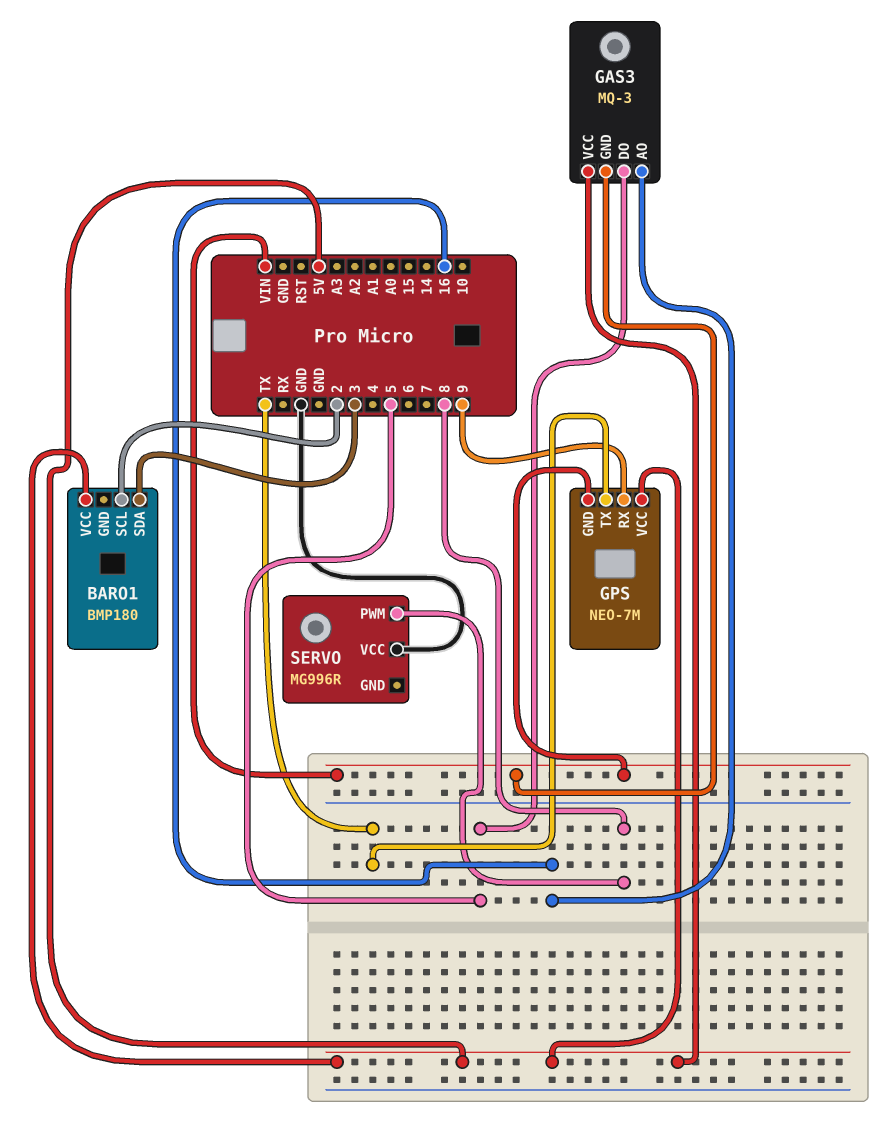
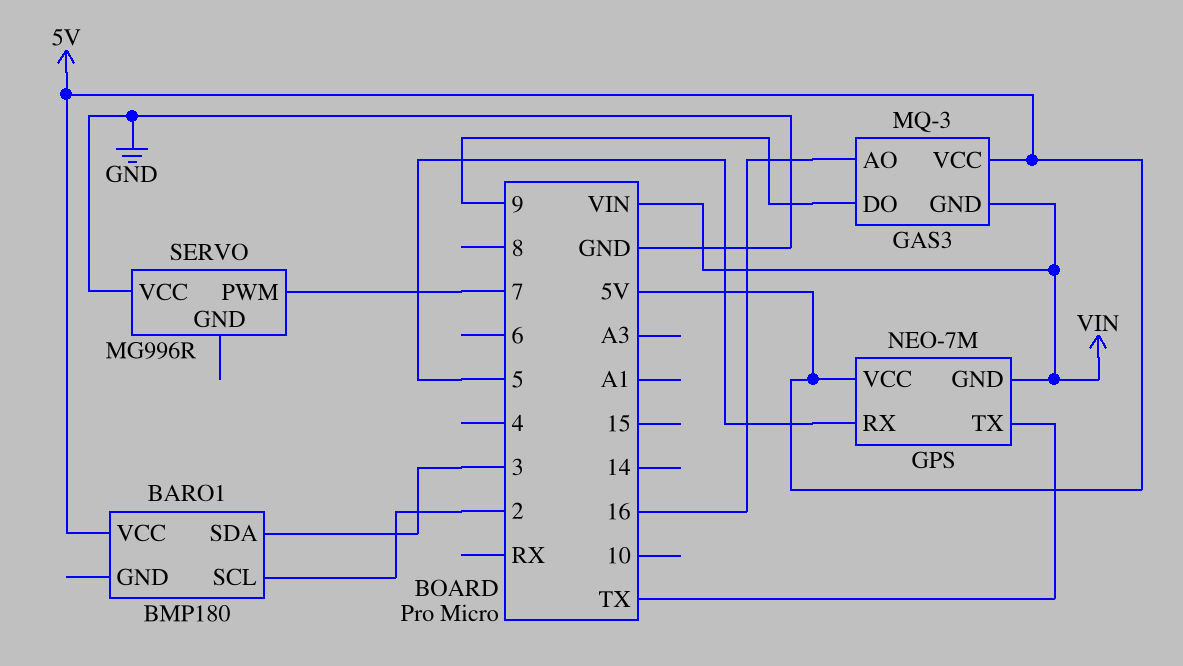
GAS3 pin DO: 5 -> 9
GPS pin RX: 9 -> 5
SERVO pin PWM: 8 -> 7

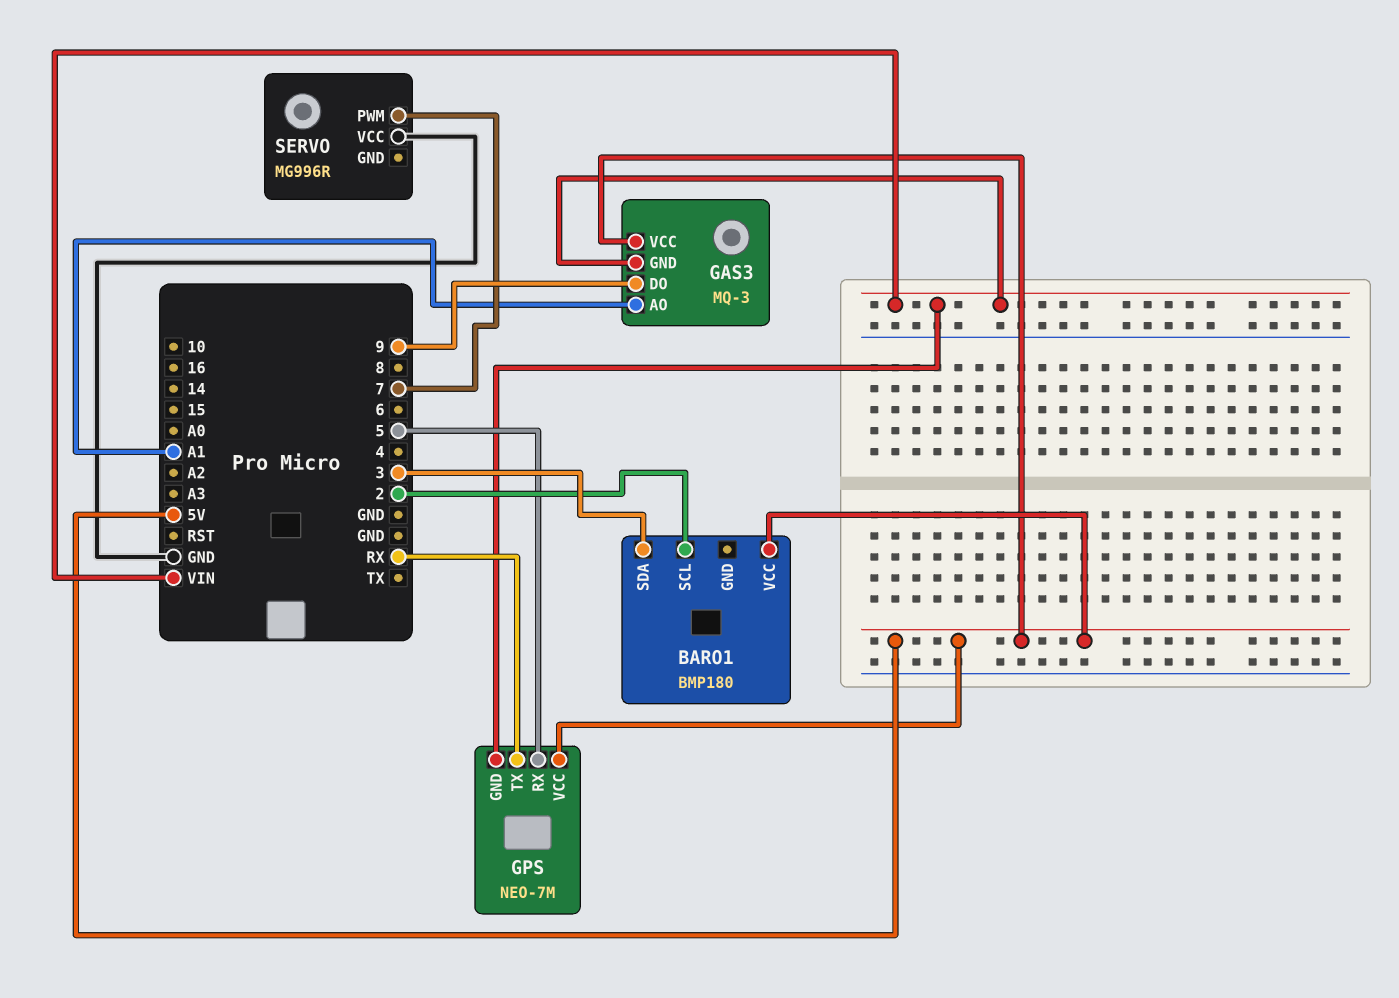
GAS3 pin AO: 16 -> A1
GPS pin TX: TX -> RX

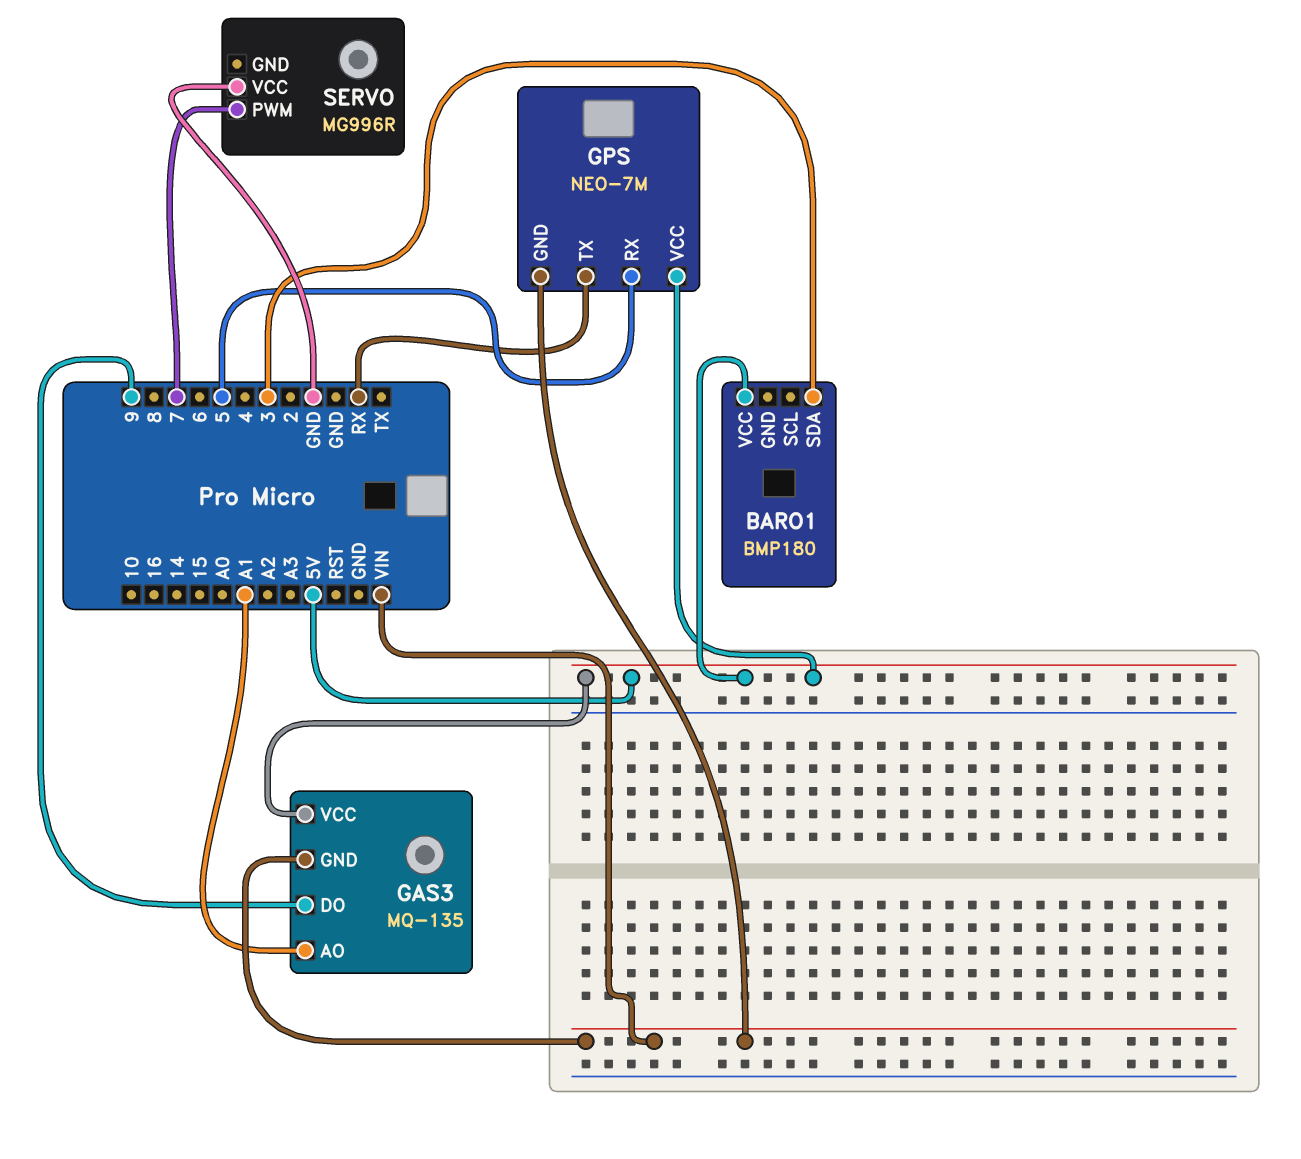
BARO1 pin SCL: 2 -> none
GAS3: MQ-3 -> MQ-135

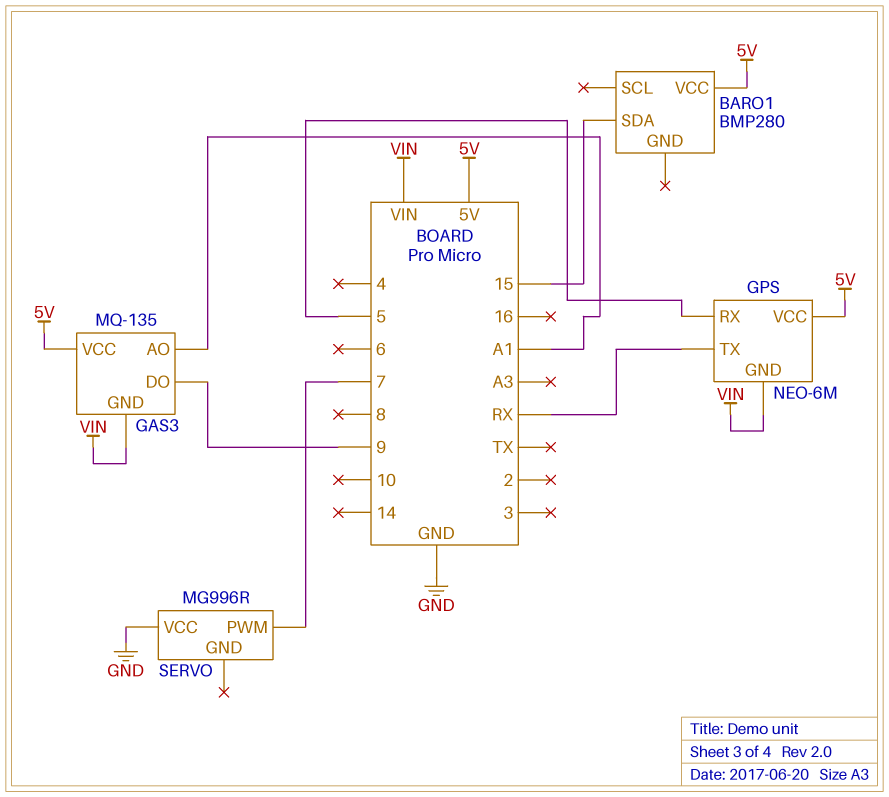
BARO1: BMP180 -> BMP280
BARO1 pin SDA: 3 -> 15
GPS: NEO-7M -> NEO-6M

